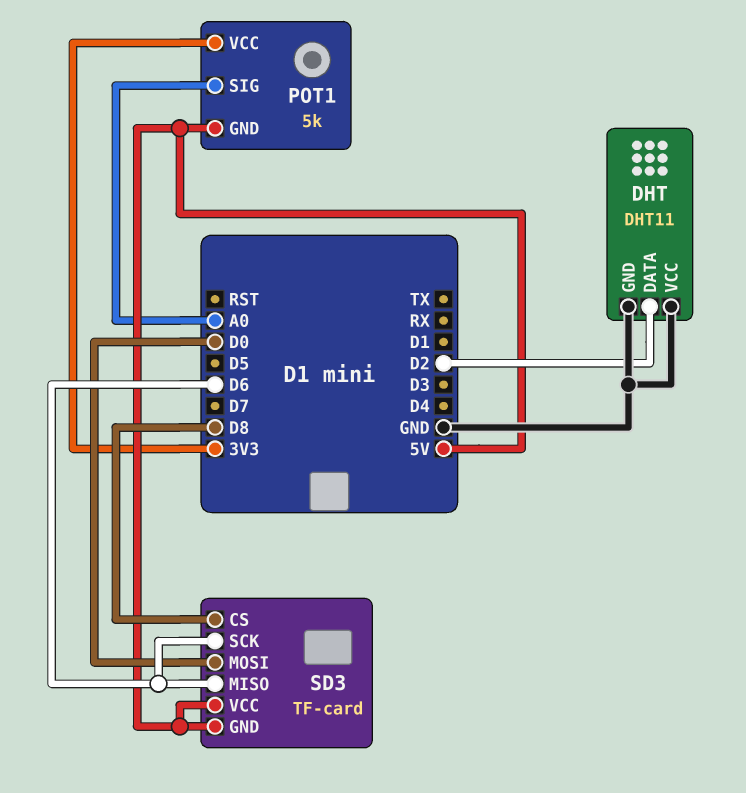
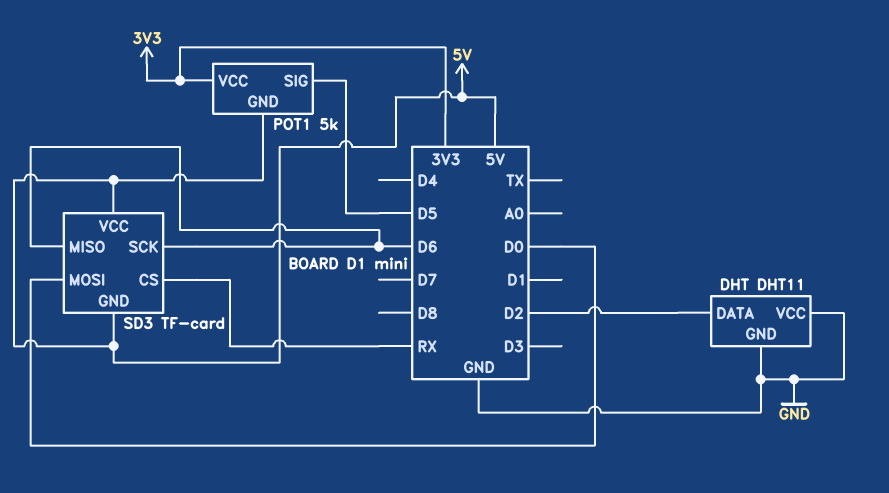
POT1 pin SIG: A0 -> D5
SD3 pin CS: D8 -> RX

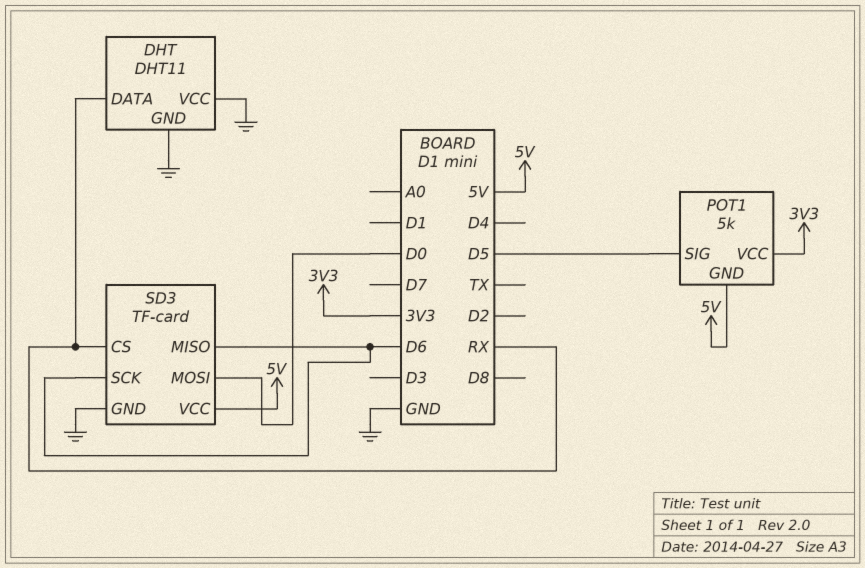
DHT pin DATA: D2 -> RX
SD3 pin GND: 5V -> GND

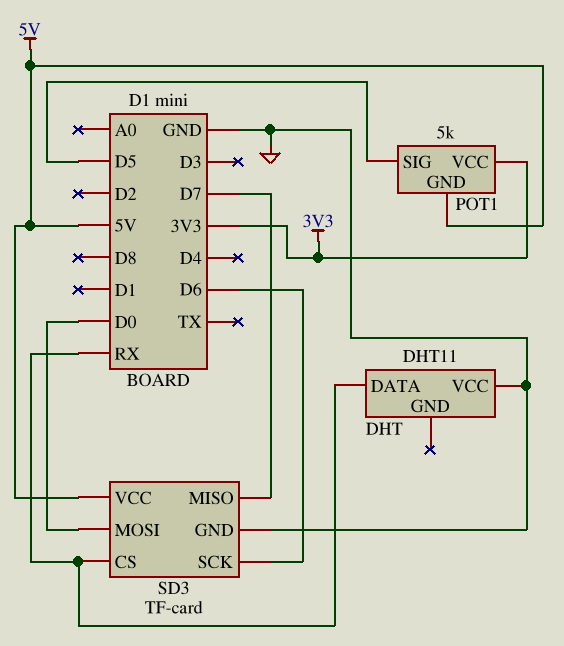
DHT pin GND: GND -> none
SD3 pin MISO: D6 -> D7

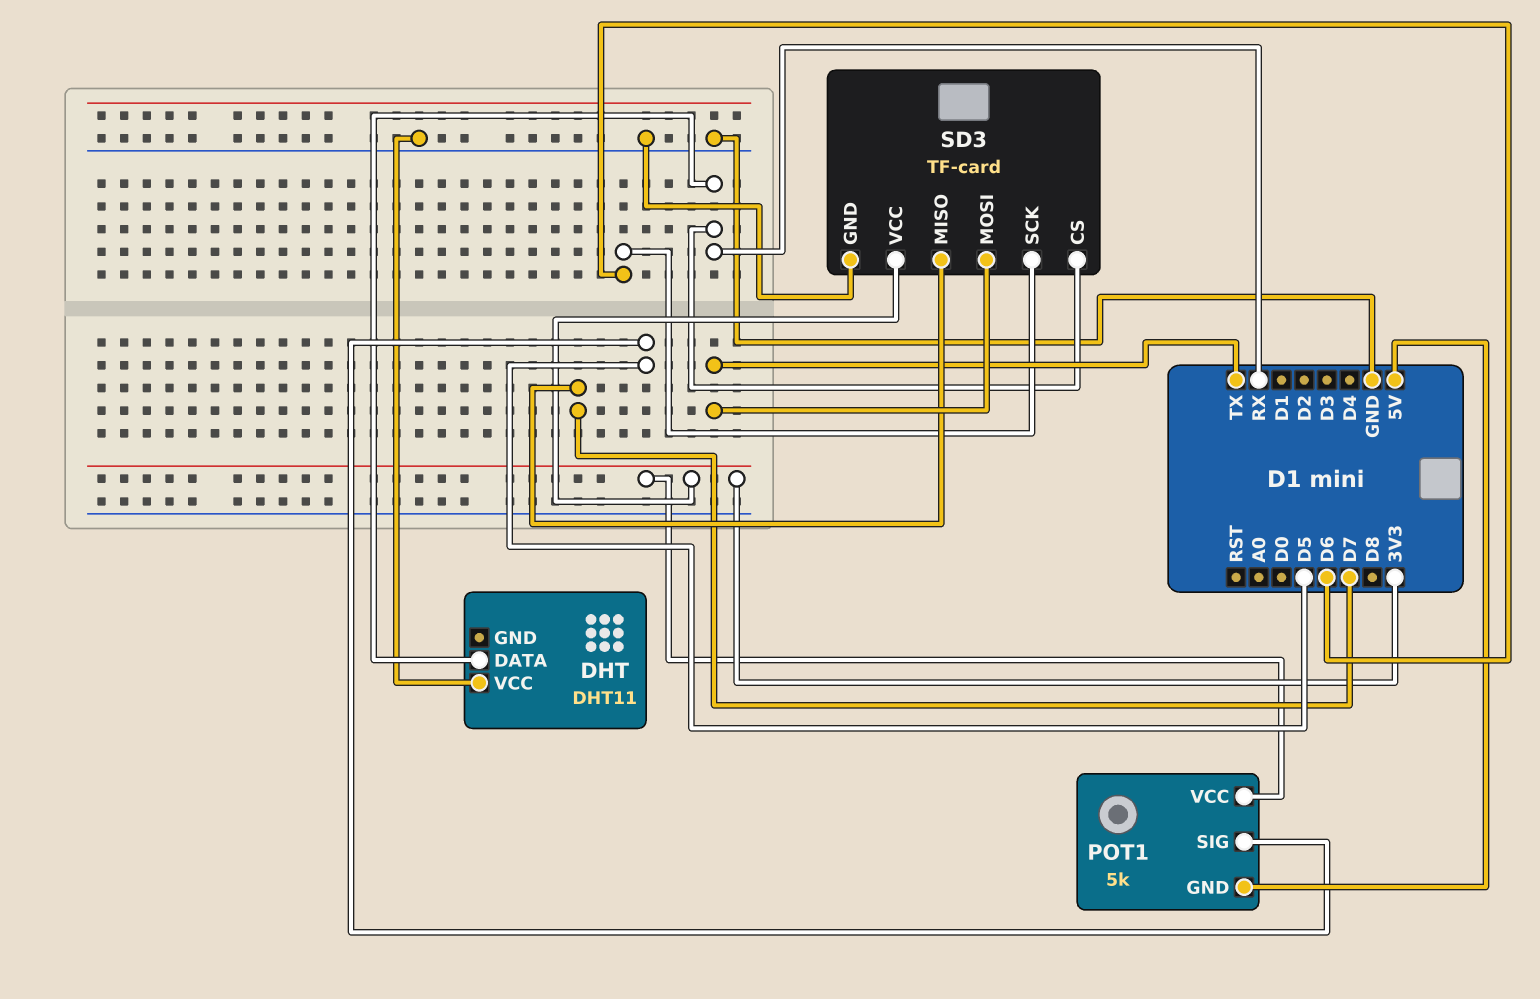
SD3 pin MOSI: D0 -> TX
SD3 pin VCC: 5V -> 3V3

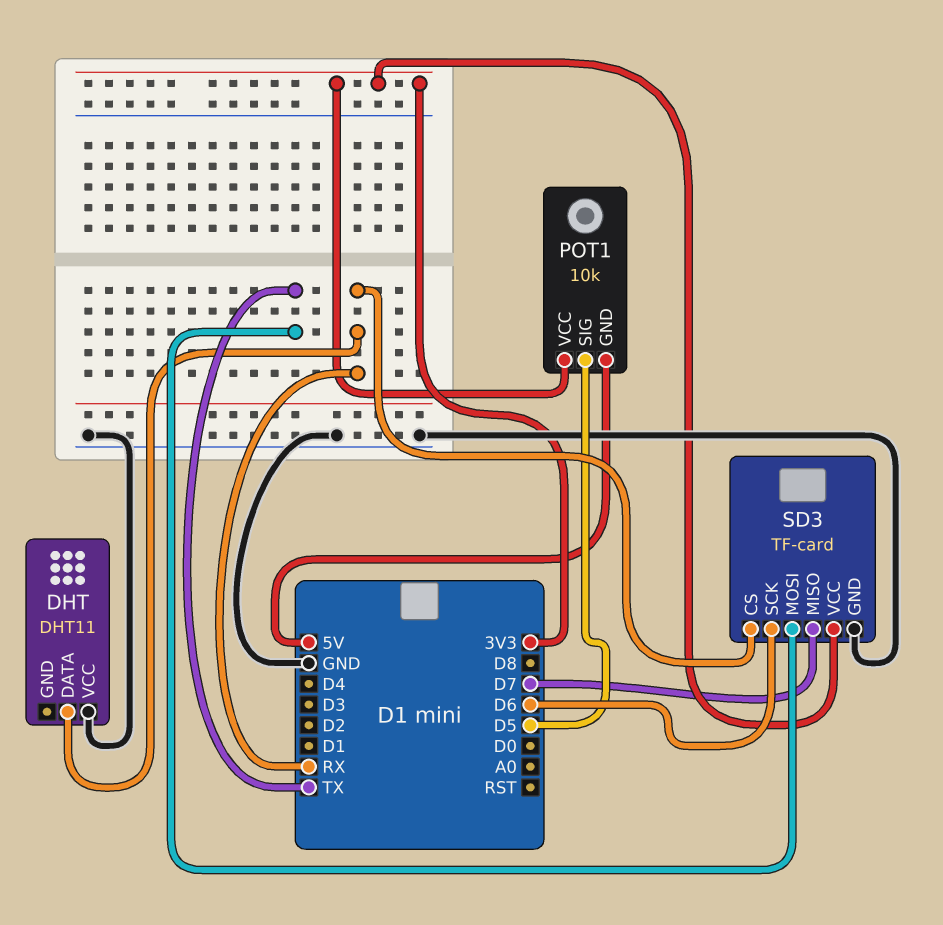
POT1: 5k -> 10k

